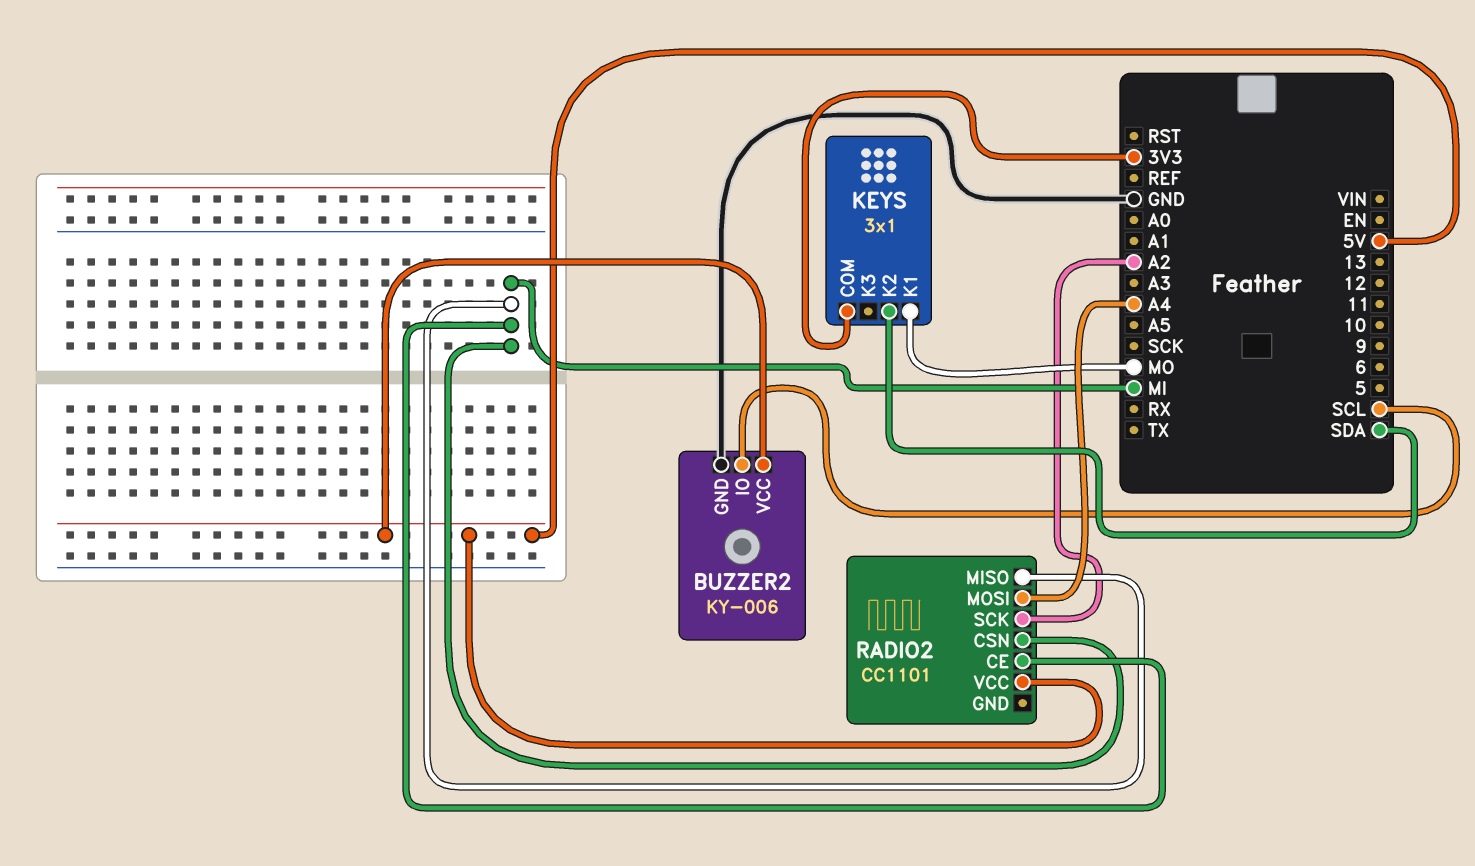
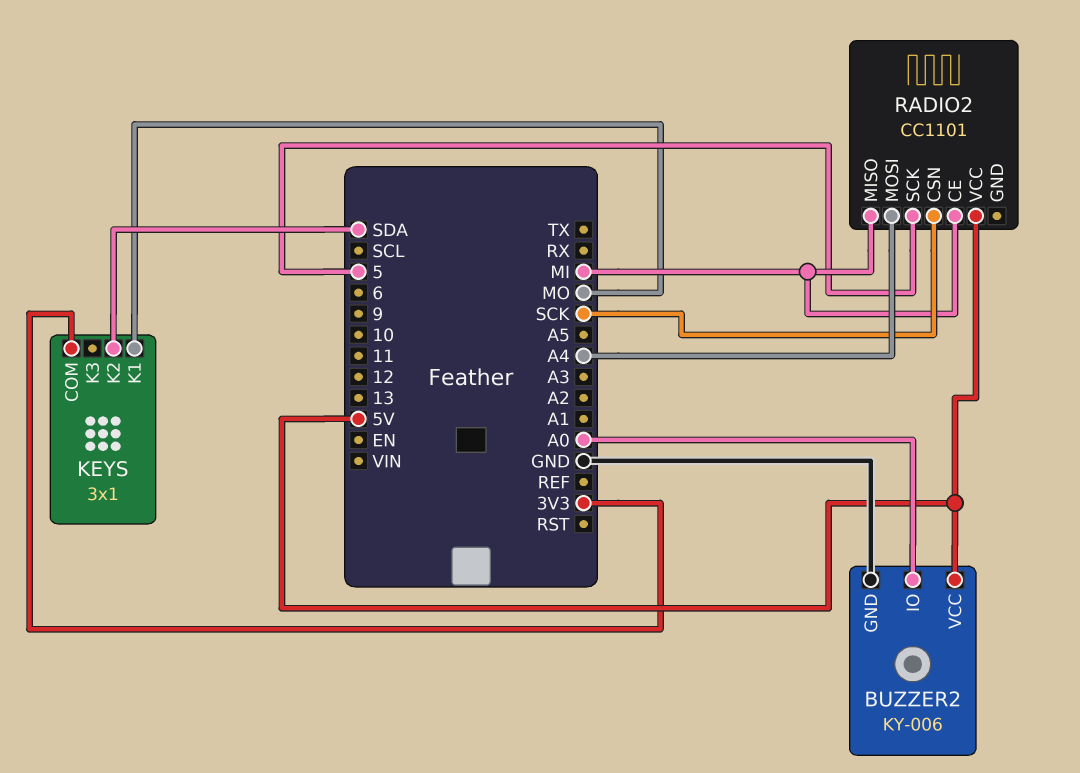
BUZZER2 pin IO: SCL -> A0
RADIO2 pin CSN: MI -> SCK
RADIO2 pin SCK: A2 -> 5

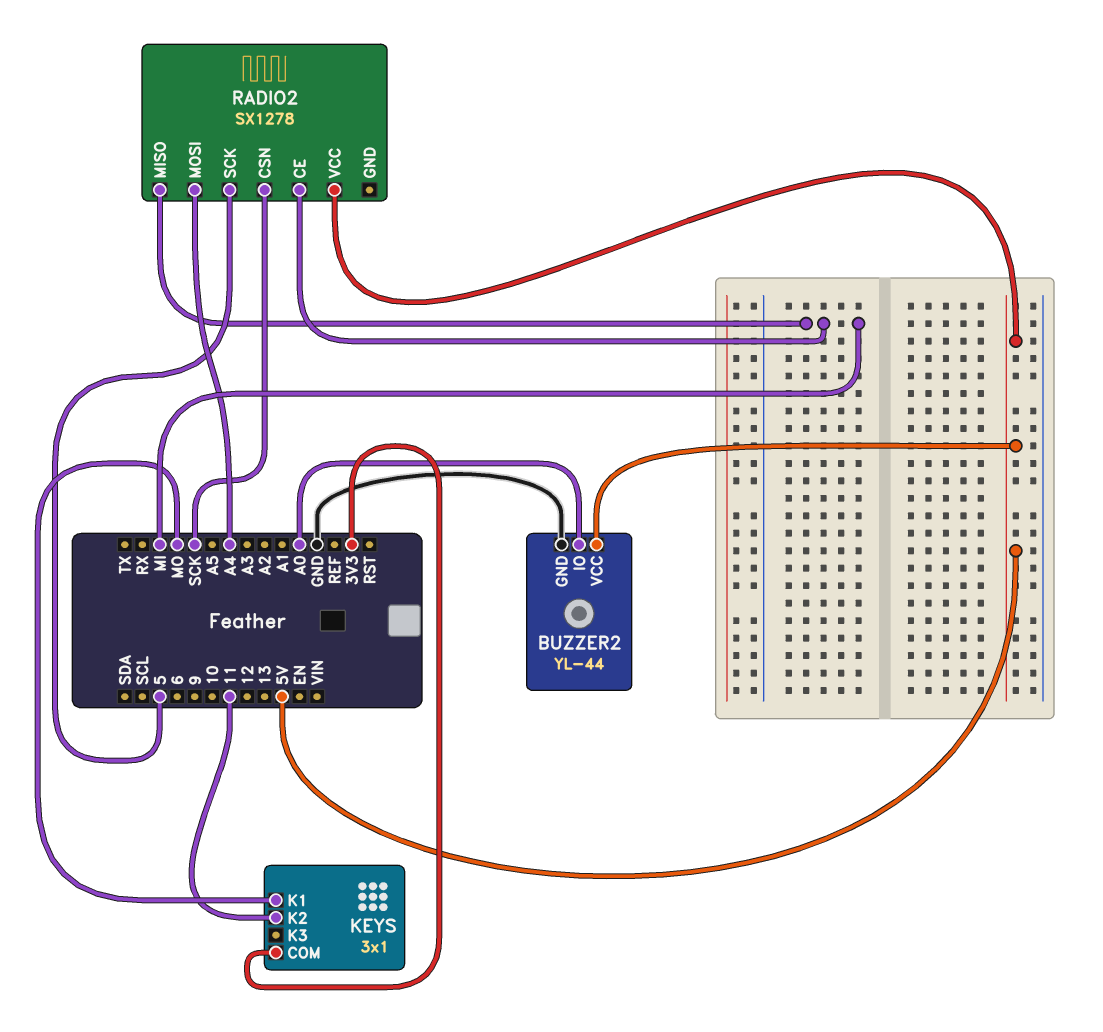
BUZZER2: KY-006 -> YL-44
KEYS pin K2: SDA -> 11
RADIO2: CC1101 -> SX1278

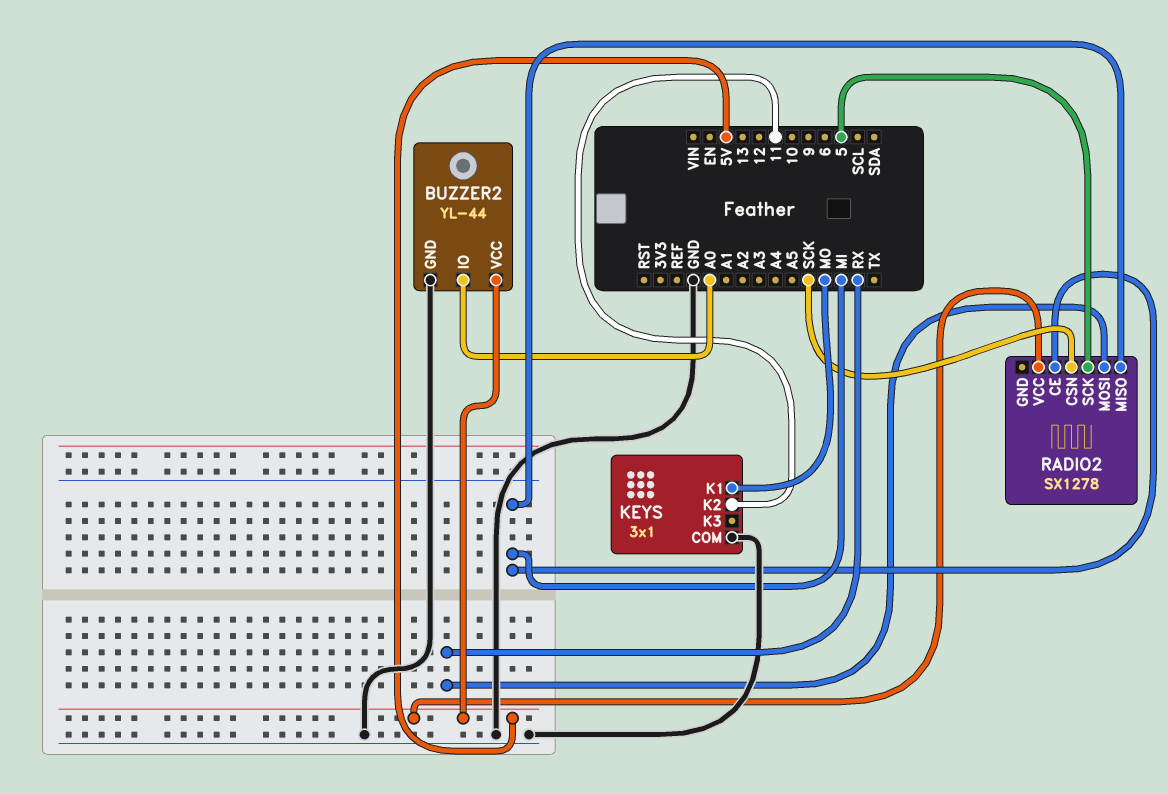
KEYS pin COM: 3V3 -> GND
RADIO2 pin MOSI: A4 -> RX

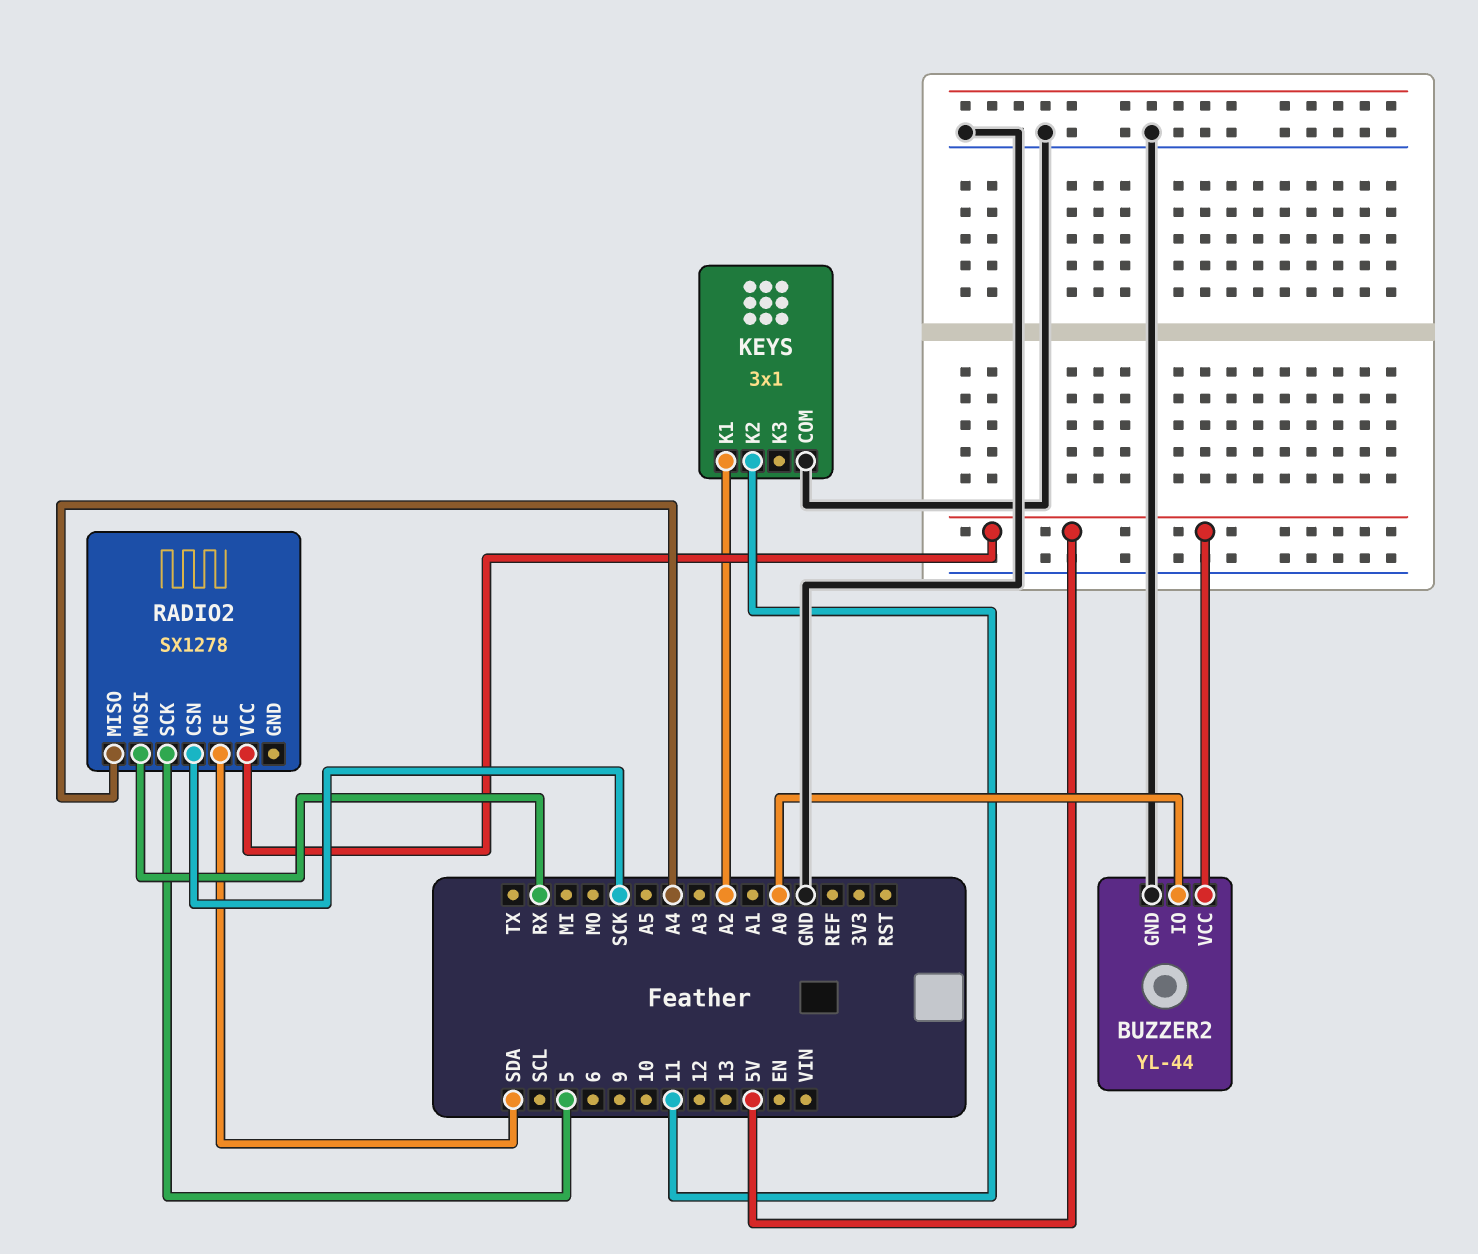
KEYS pin K1: MO -> A2
RADIO2 pin CE: MI -> SDA
RADIO2 pin MISO: MI -> A4

